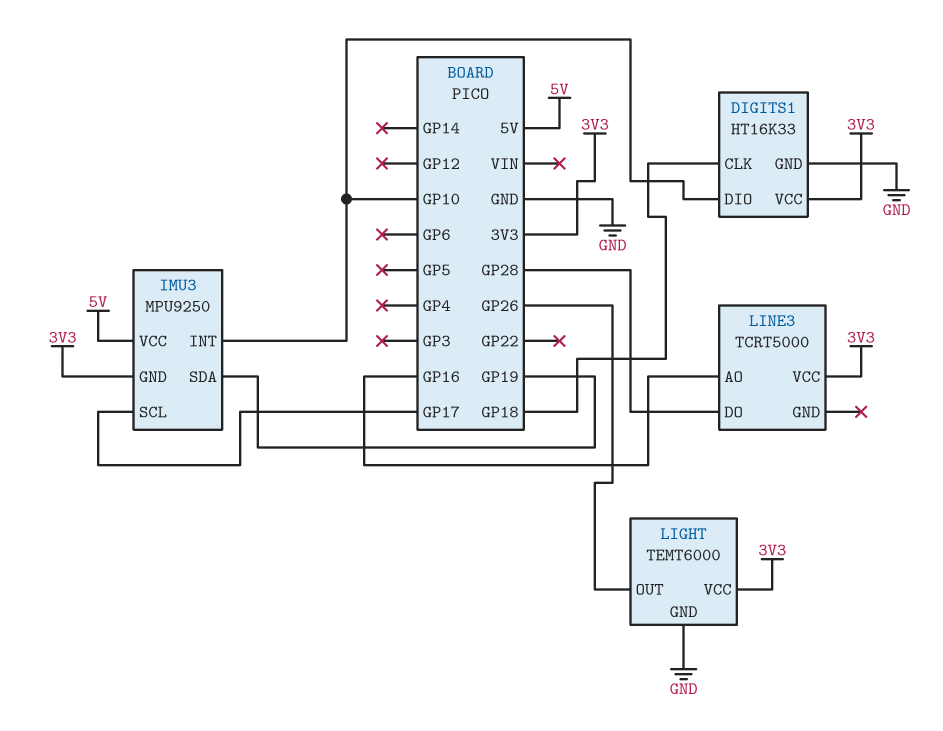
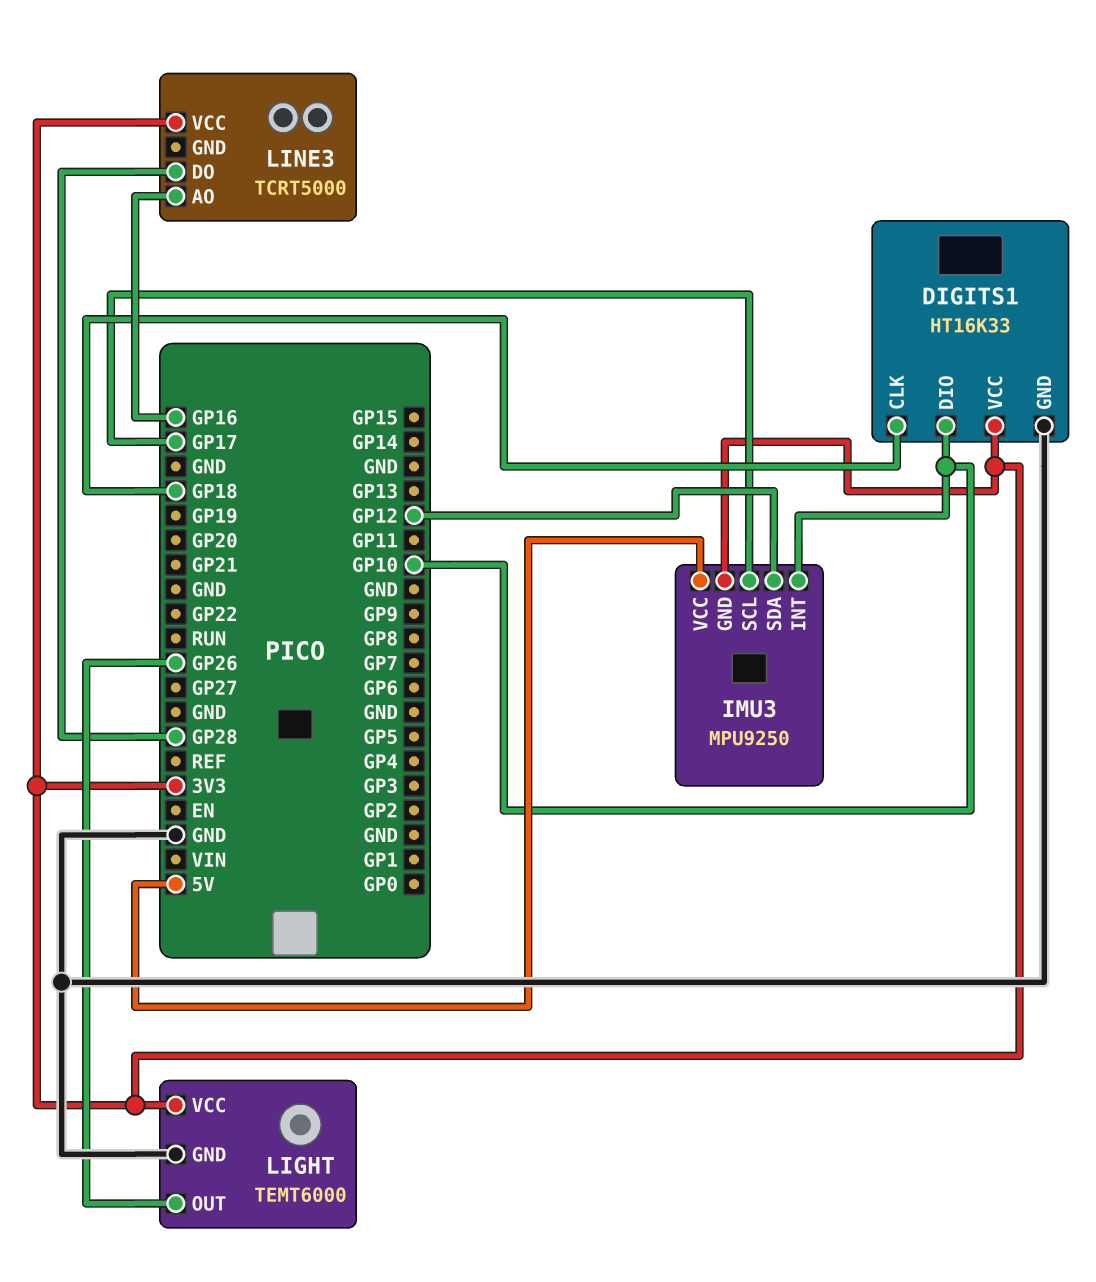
IMU3 pin SDA: GP19 -> GP12

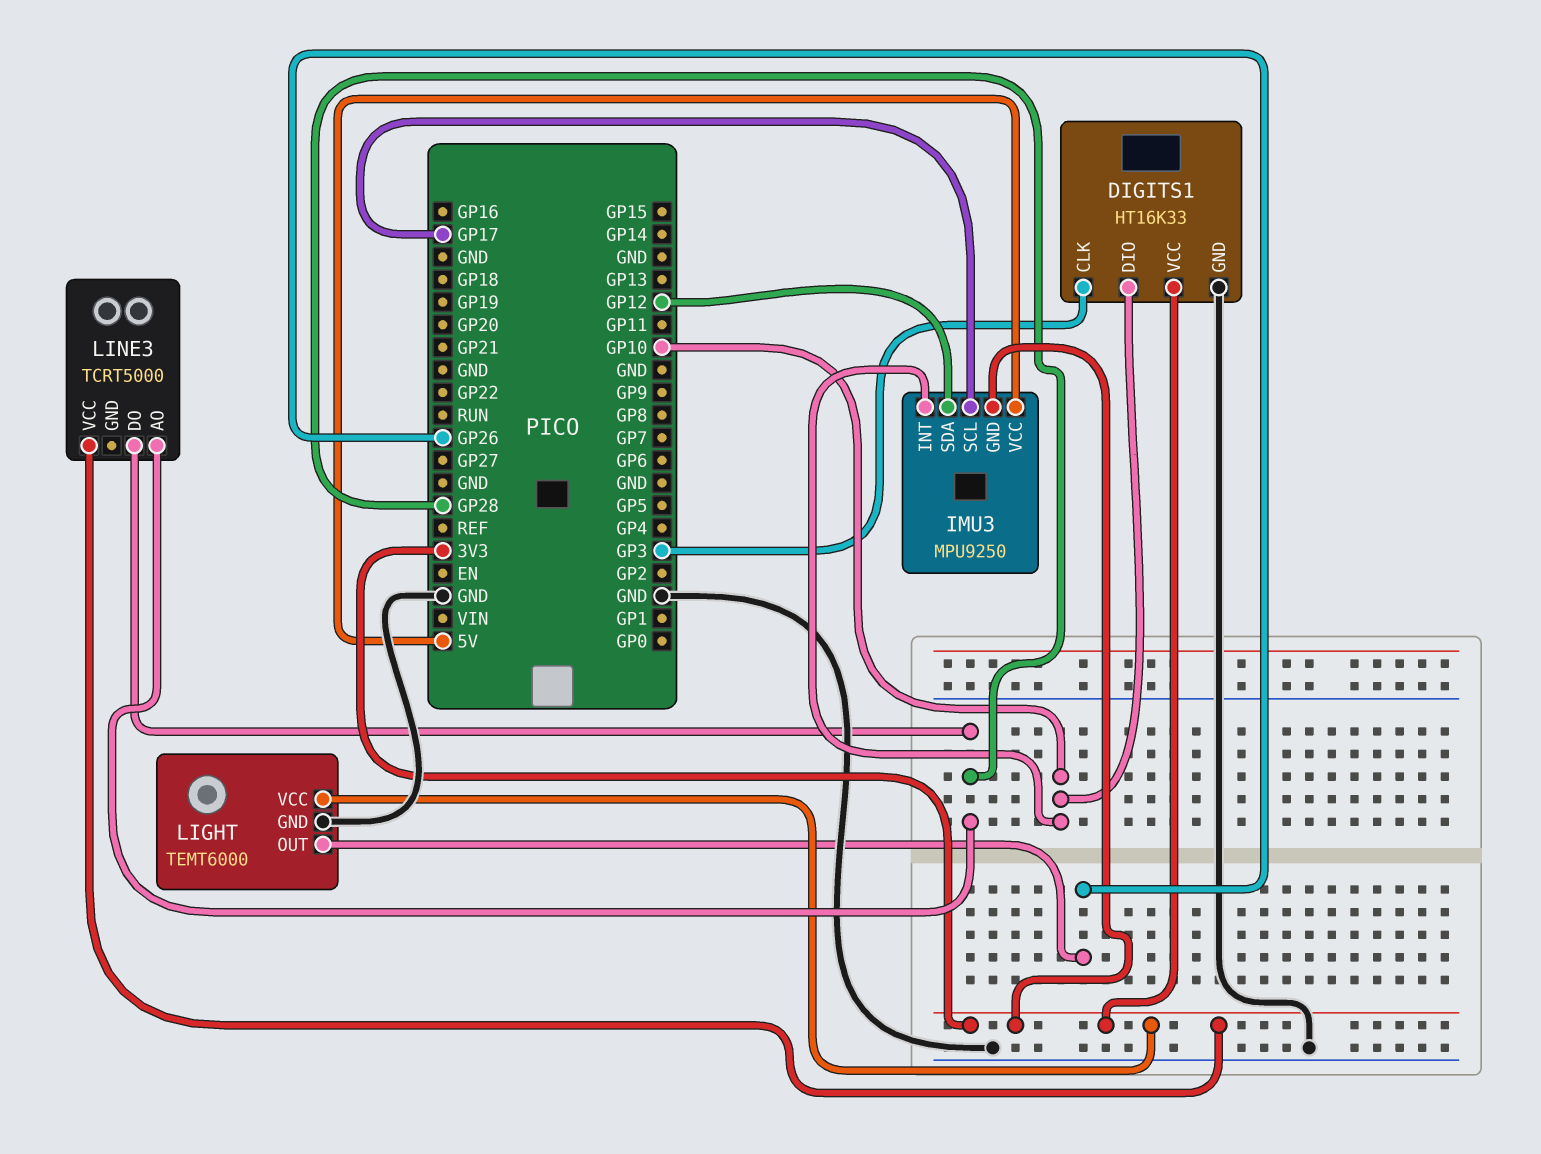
DIGITS1 pin CLK: GP18 -> GP3
LINE3 pin AO: GP16 -> GP28

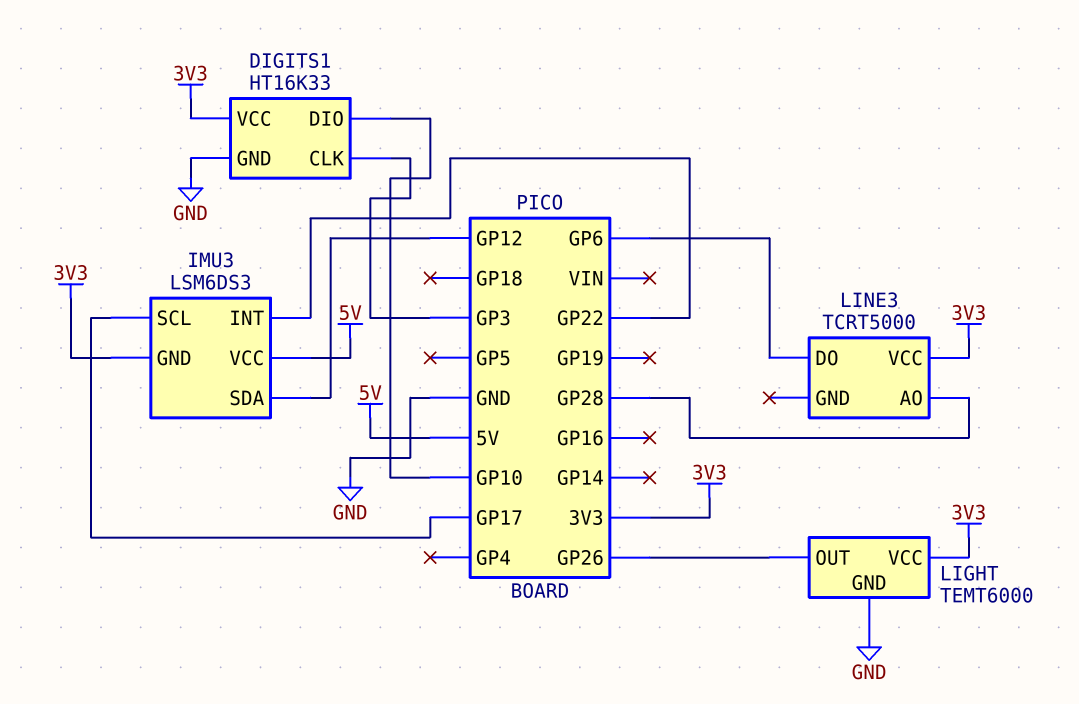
IMU3: MPU9250 -> LSM6DS3
IMU3 pin INT: GP10 -> GP22
LINE3 pin DO: GP28 -> GP6

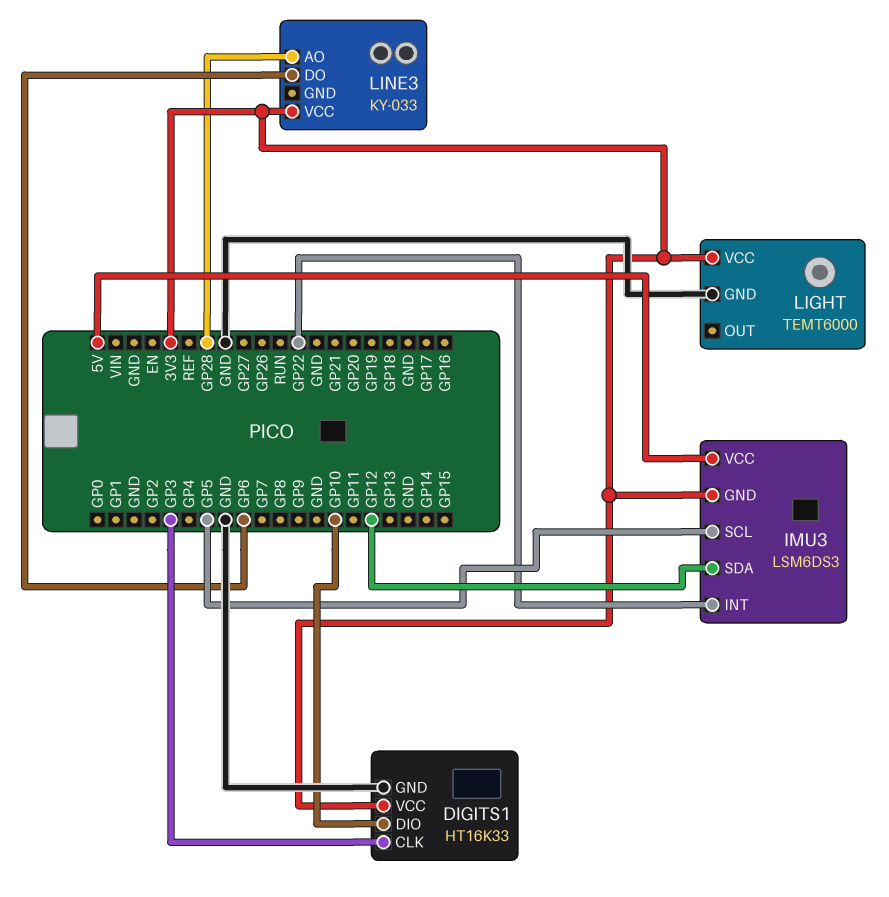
IMU3 pin SCL: GP17 -> GP5
LIGHT pin OUT: GP26 -> none
LINE3: TCRT5000 -> KY-033

